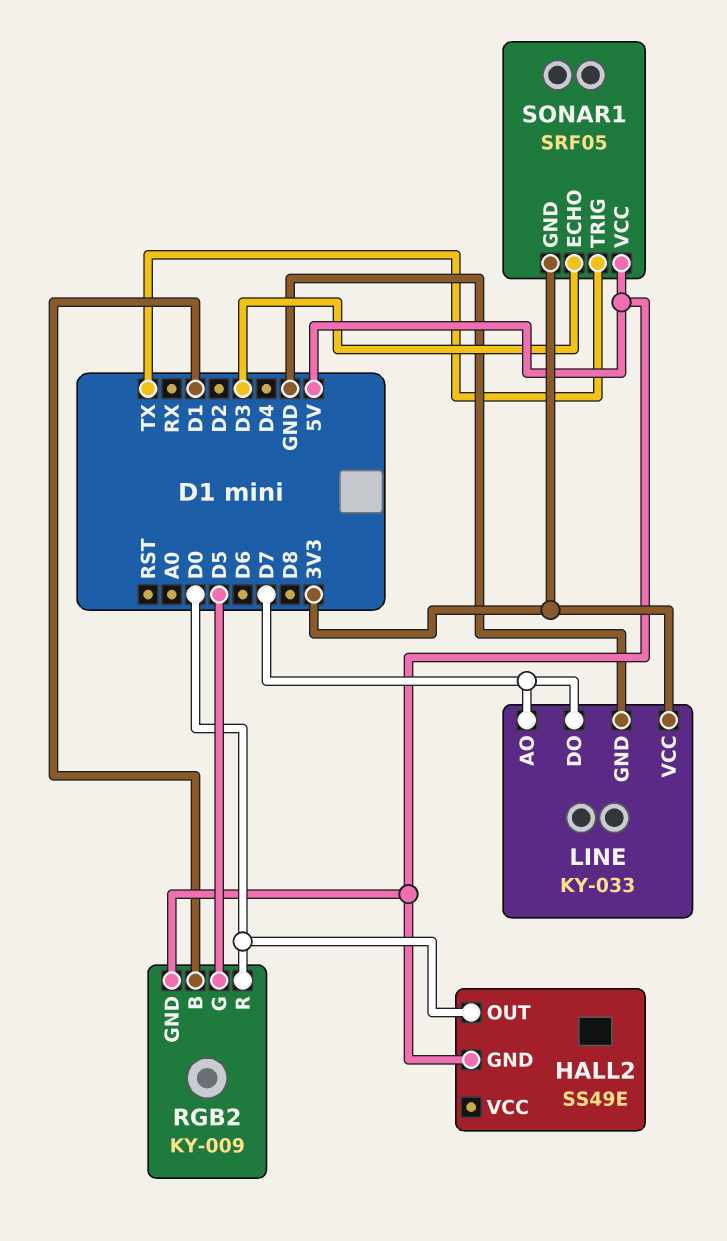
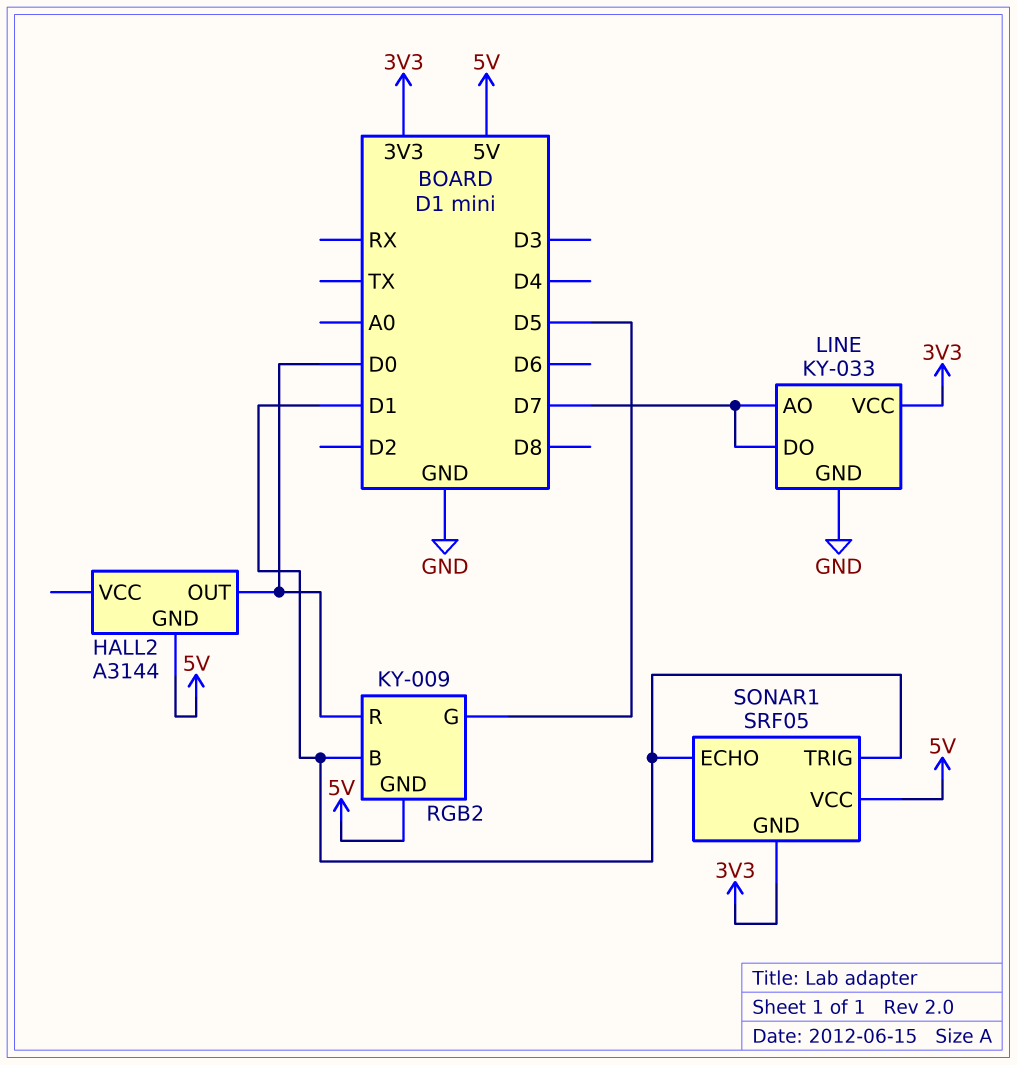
HALL2: SS49E -> A3144
SONAR1 pin ECHO: D3 -> D1
SONAR1 pin TRIG: TX -> D1

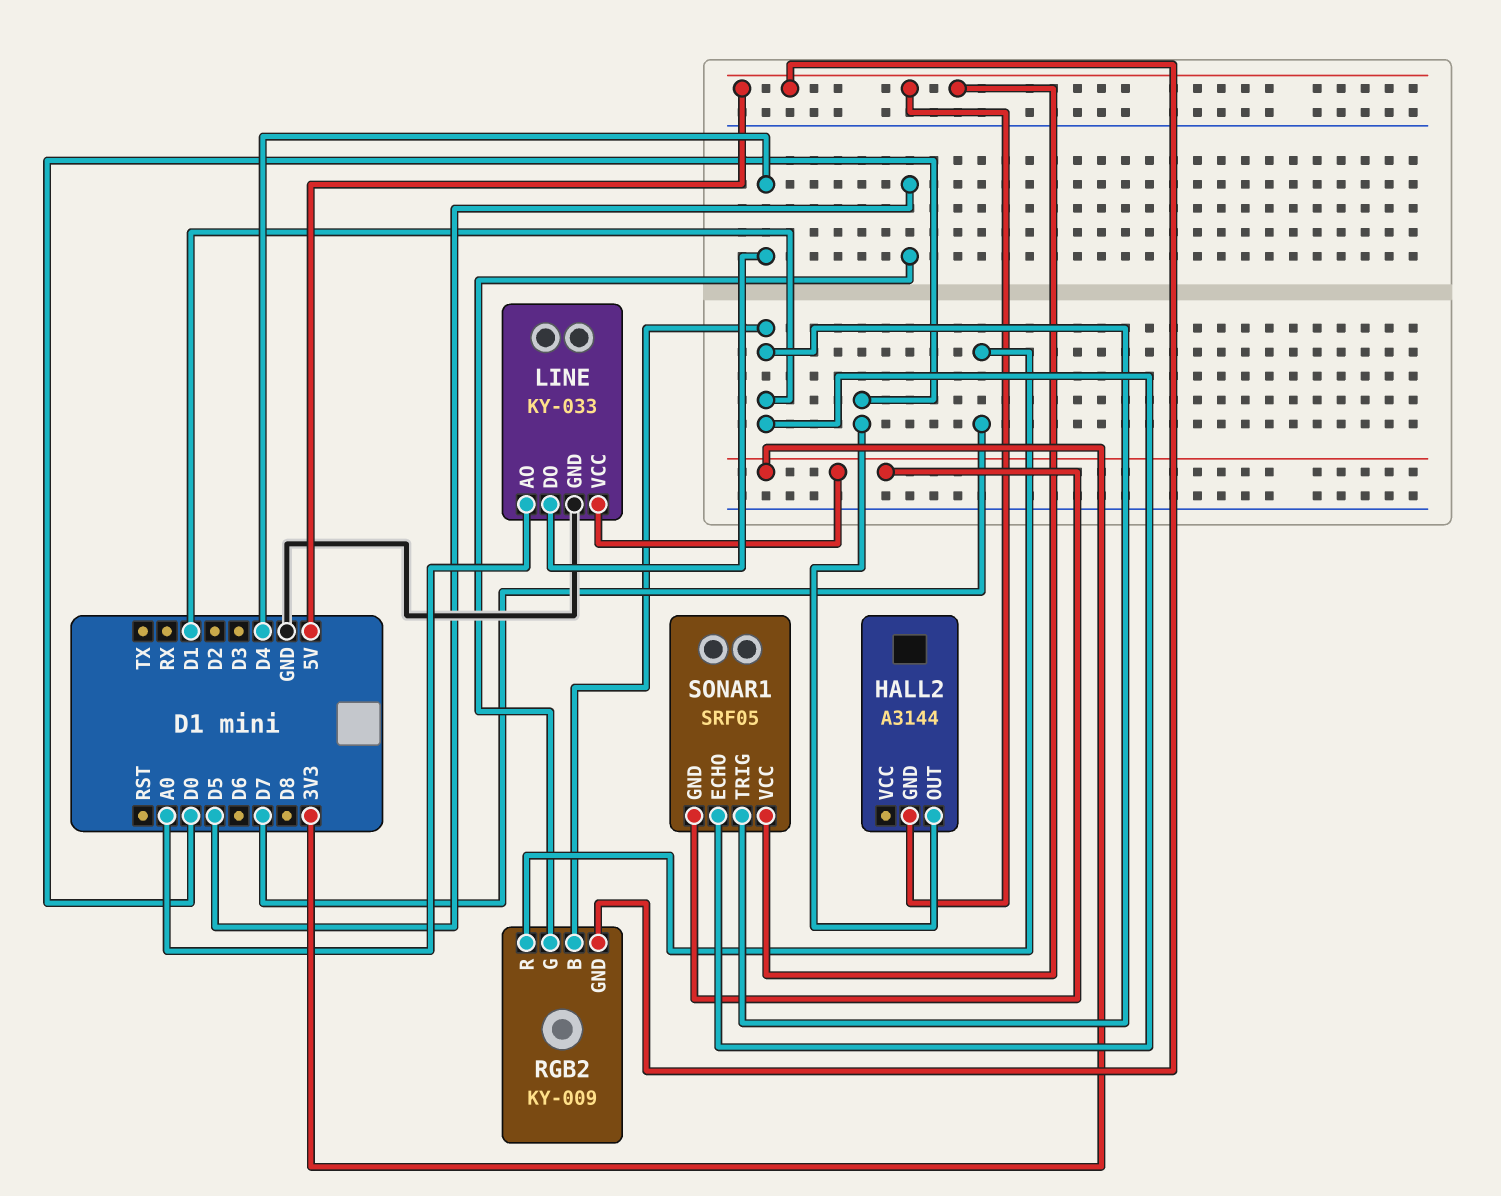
LINE pin AO: D7 -> A0
LINE pin DO: D7 -> D4
RGB2 pin R: D0 -> D7

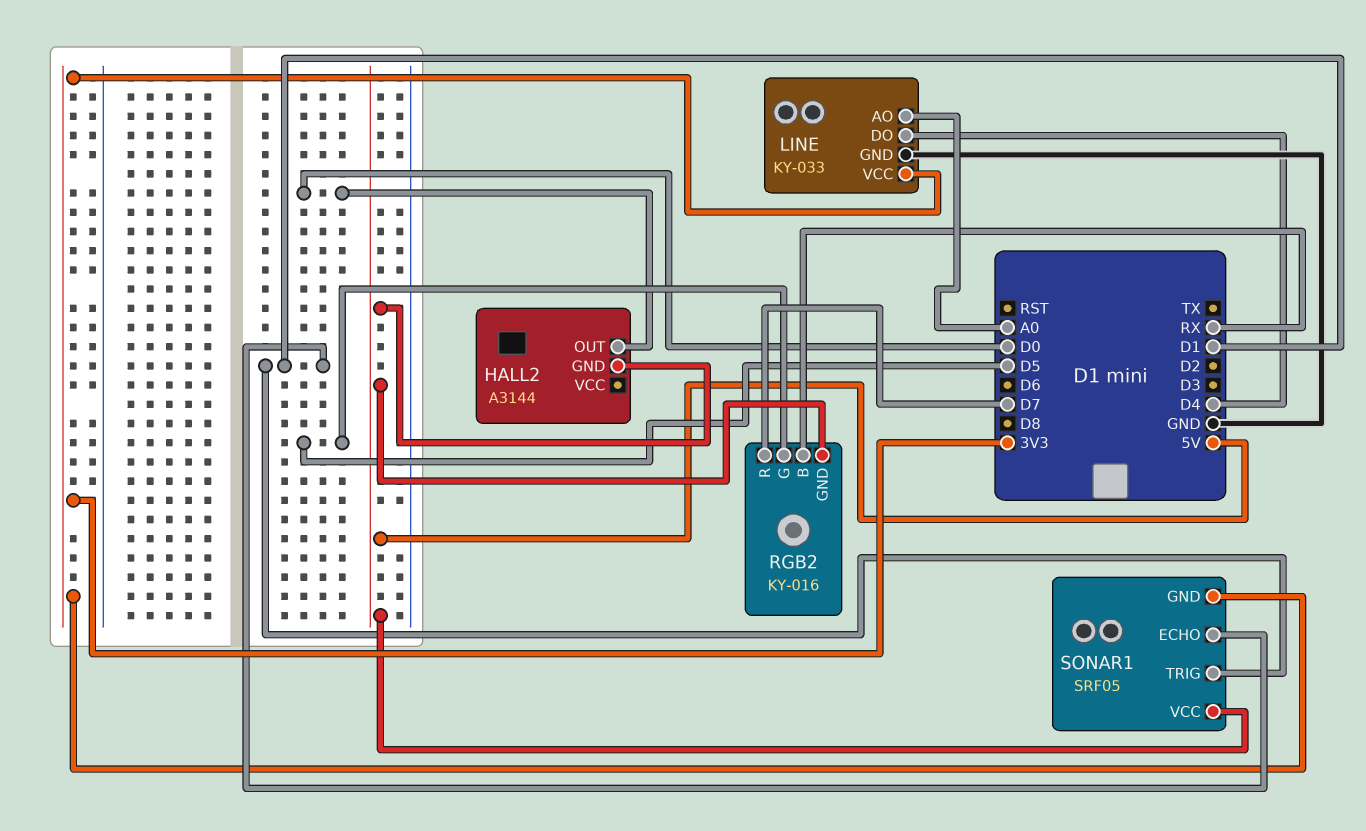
RGB2: KY-009 -> KY-016
RGB2 pin B: D1 -> RX

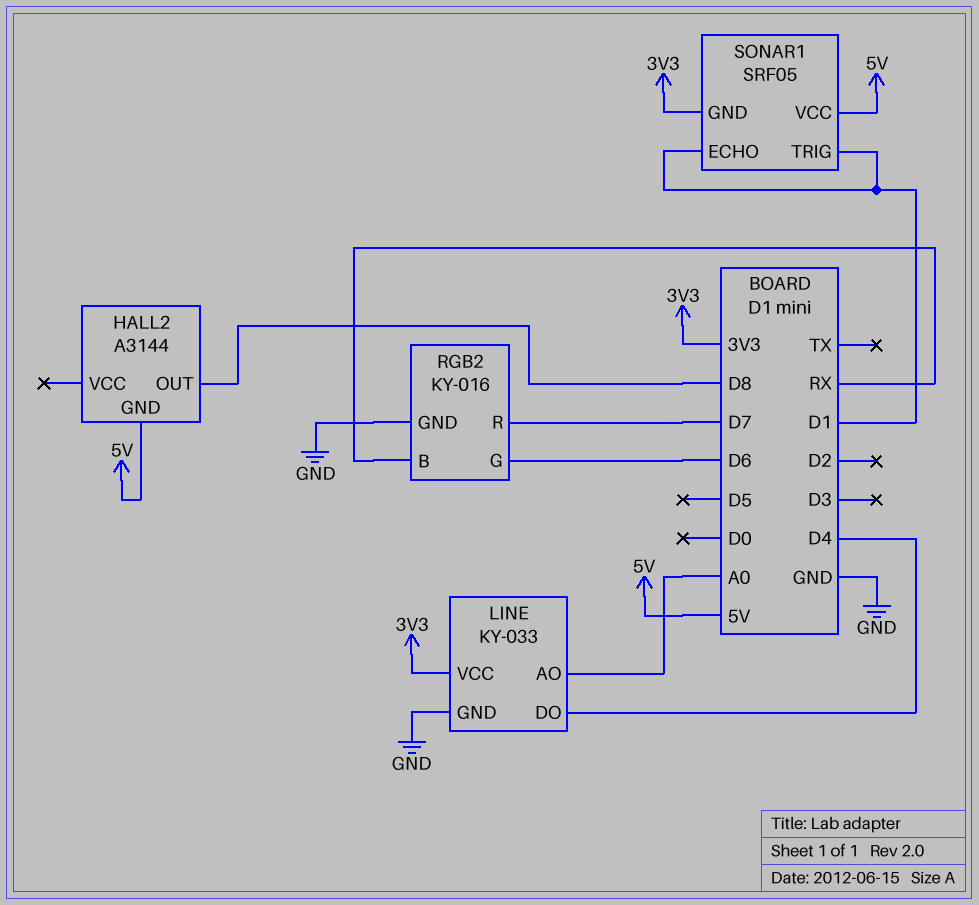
HALL2 pin OUT: D0 -> D8
RGB2 pin G: D5 -> D6
RGB2 pin GND: 5V -> GND

